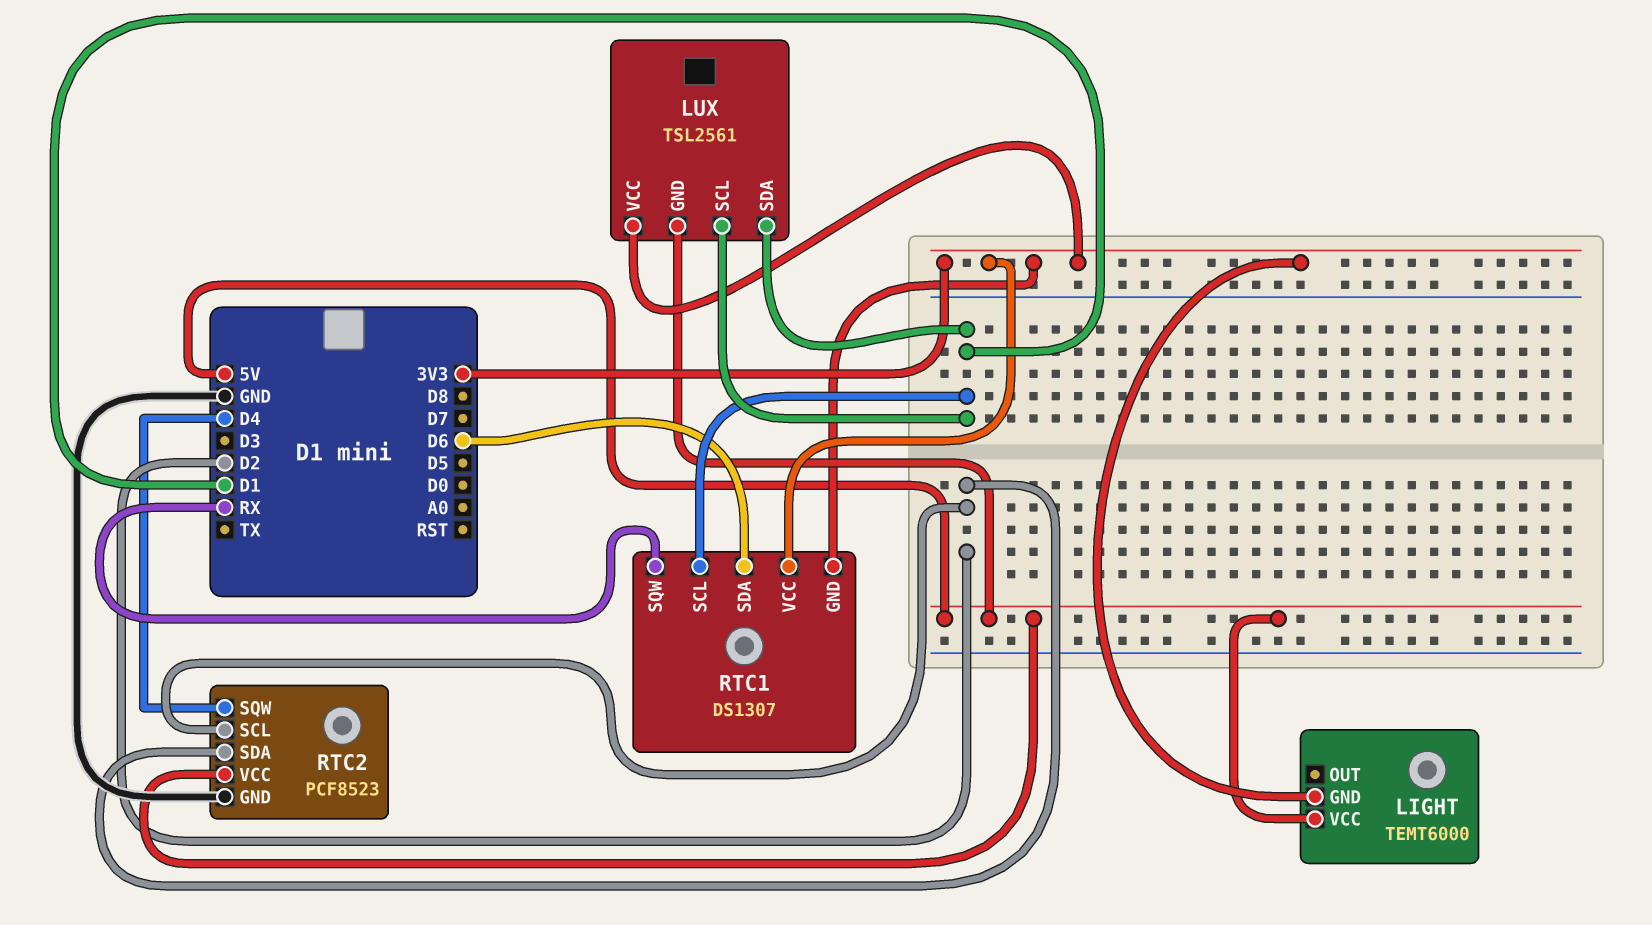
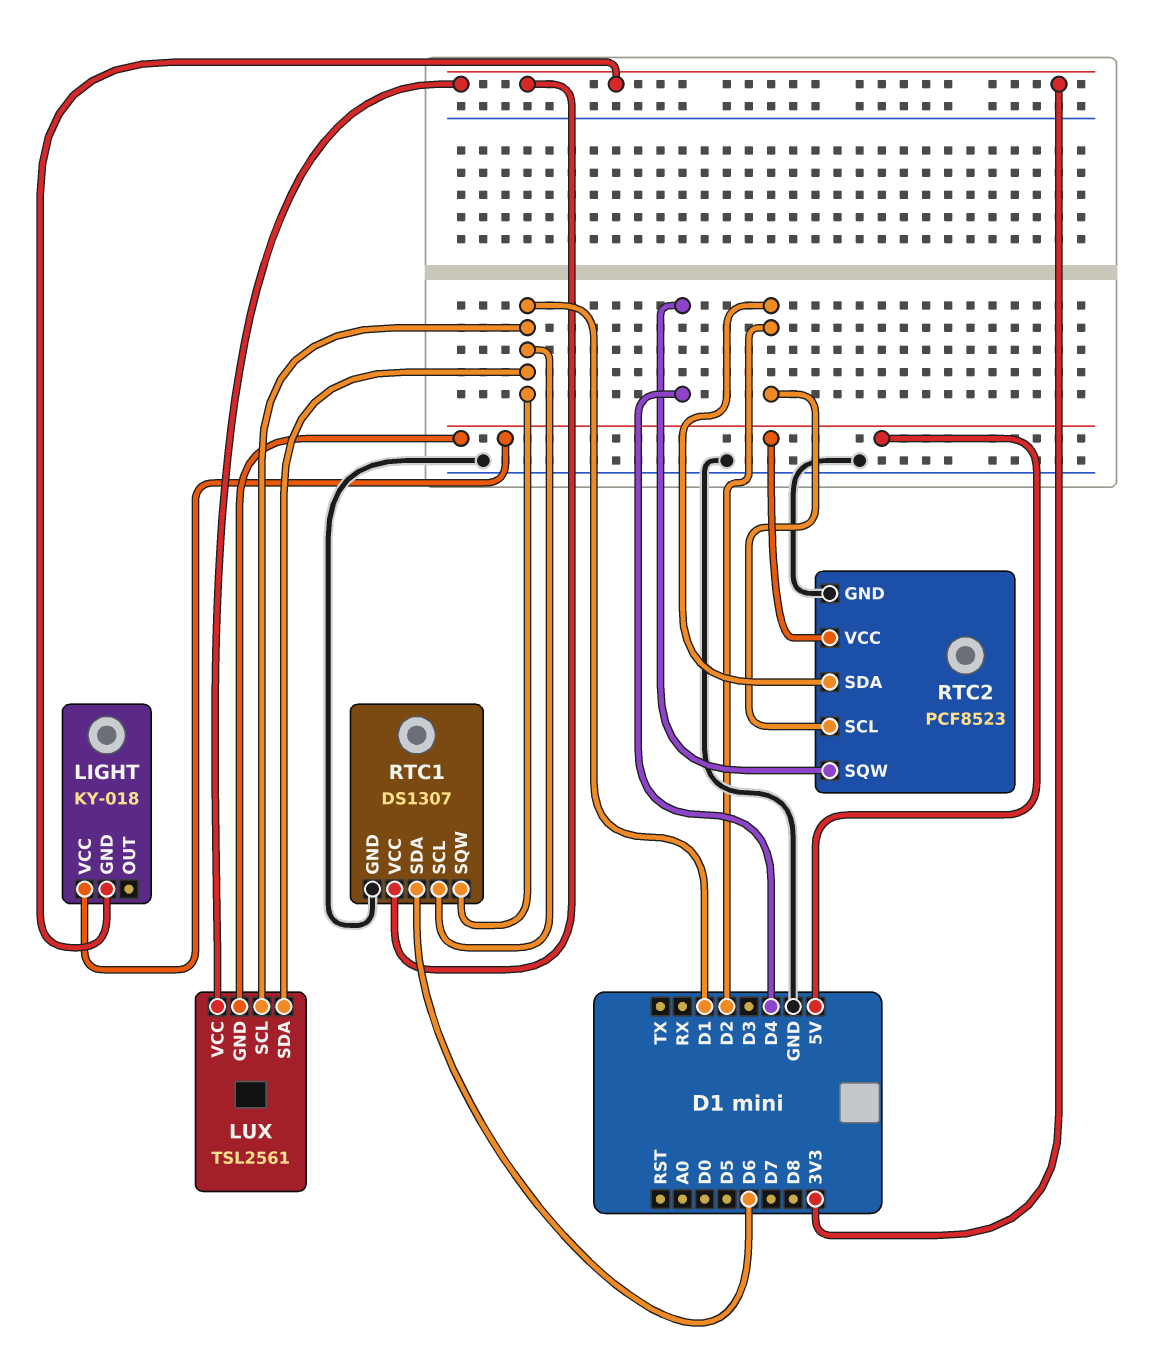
LIGHT: TEMT6000 -> KY-018
RTC1 pin GND: 3V3 -> GND
RTC1 pin SQW: RX -> D1

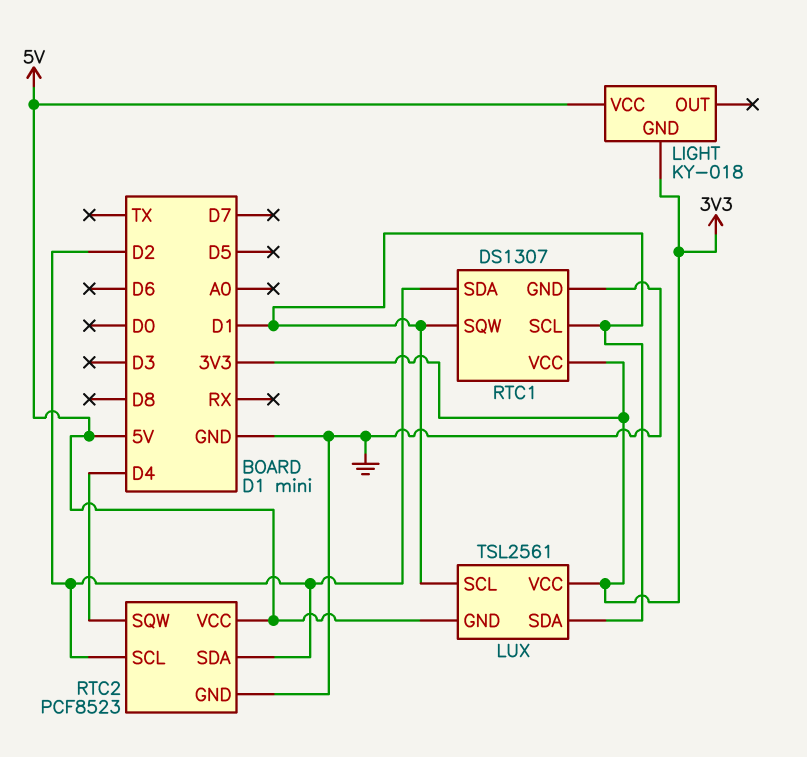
RTC1 pin SDA: D6 -> D2

